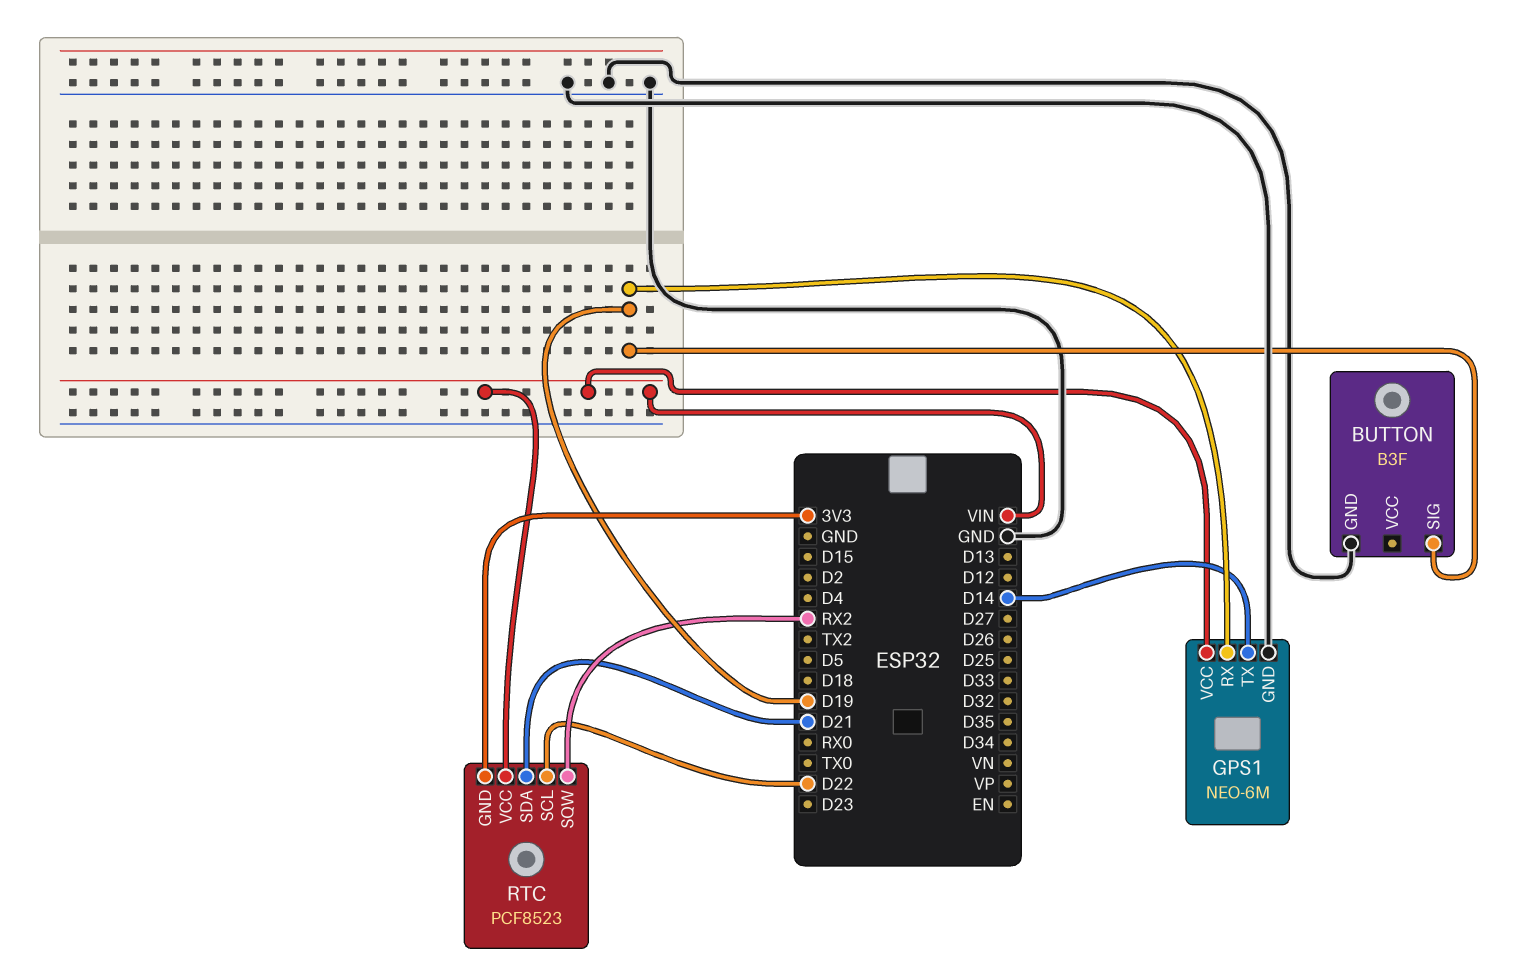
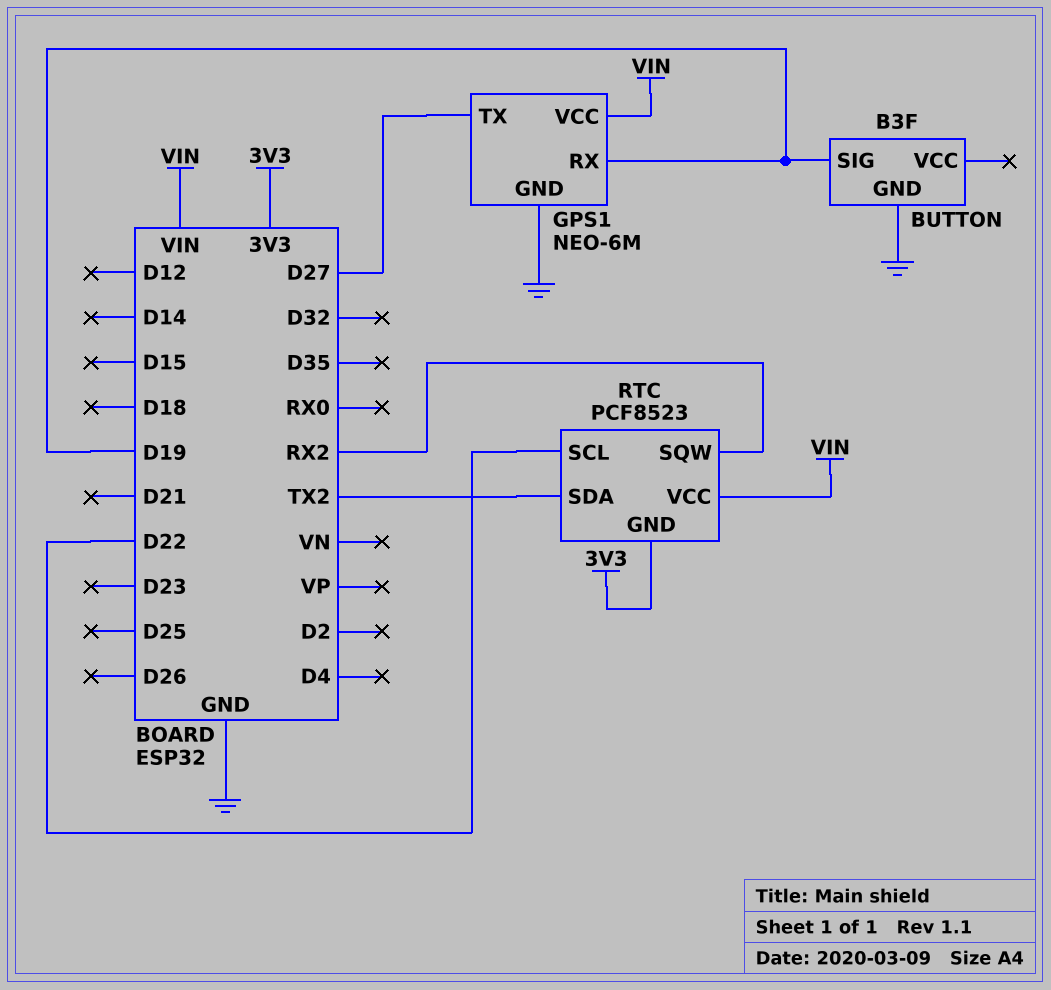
GPS1 pin TX: D14 -> D27
RTC pin SDA: D21 -> TX2

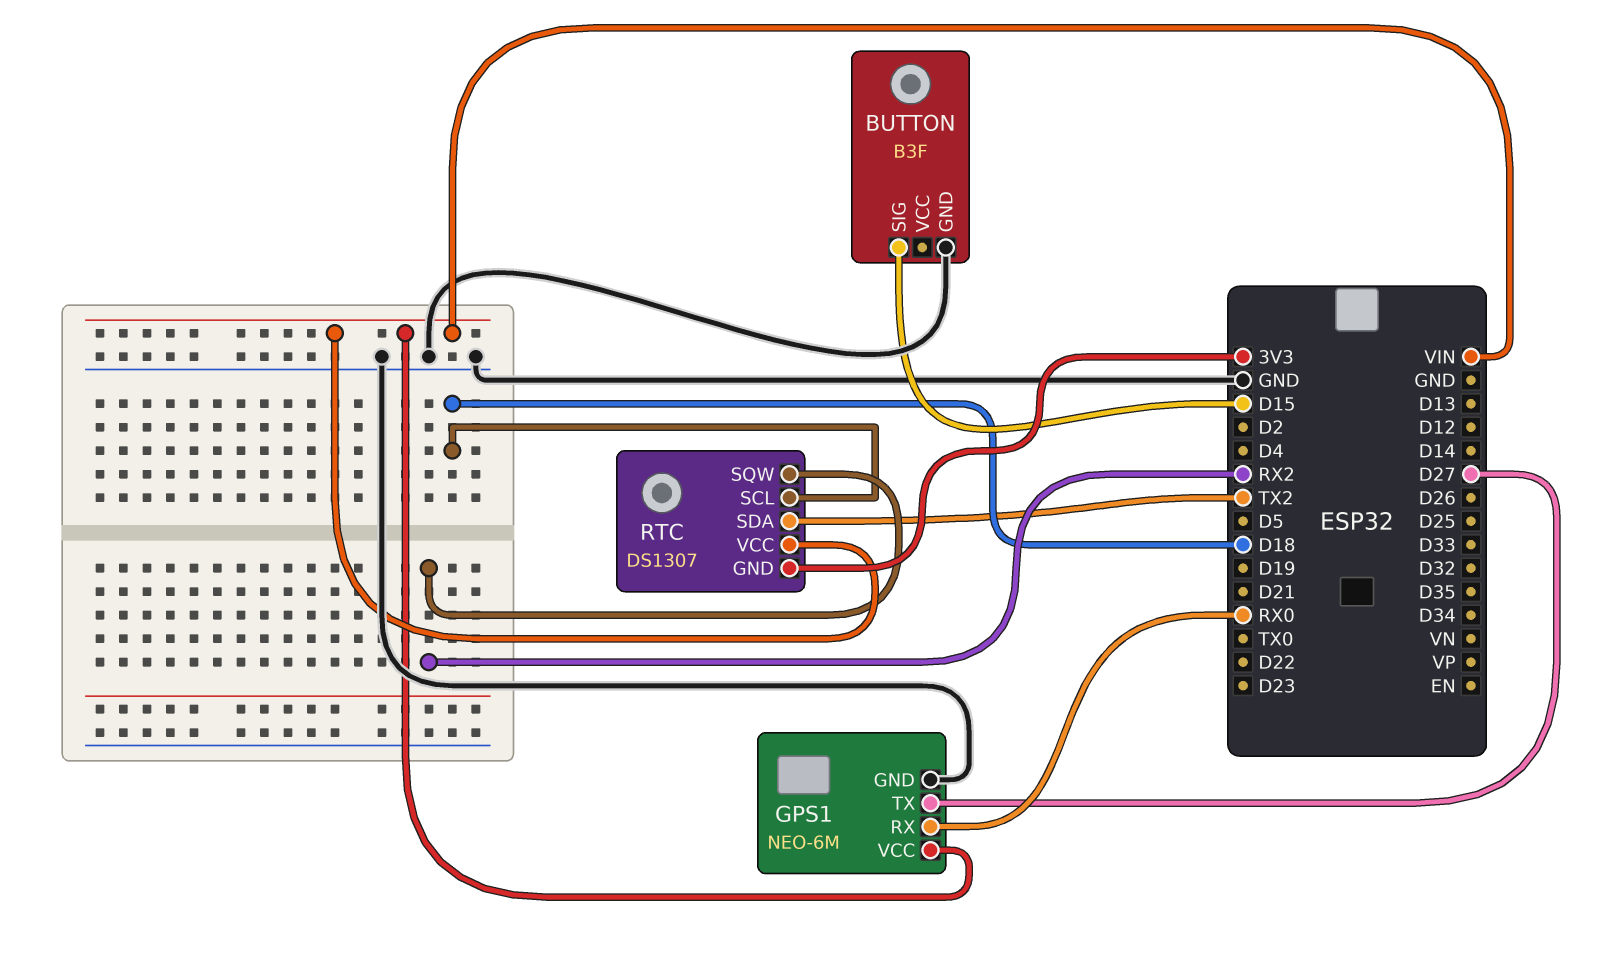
BUTTON pin SIG: D19 -> D15
GPS1 pin RX: D19 -> RX0
RTC: PCF8523 -> DS1307
RTC pin SCL: D22 -> D18

